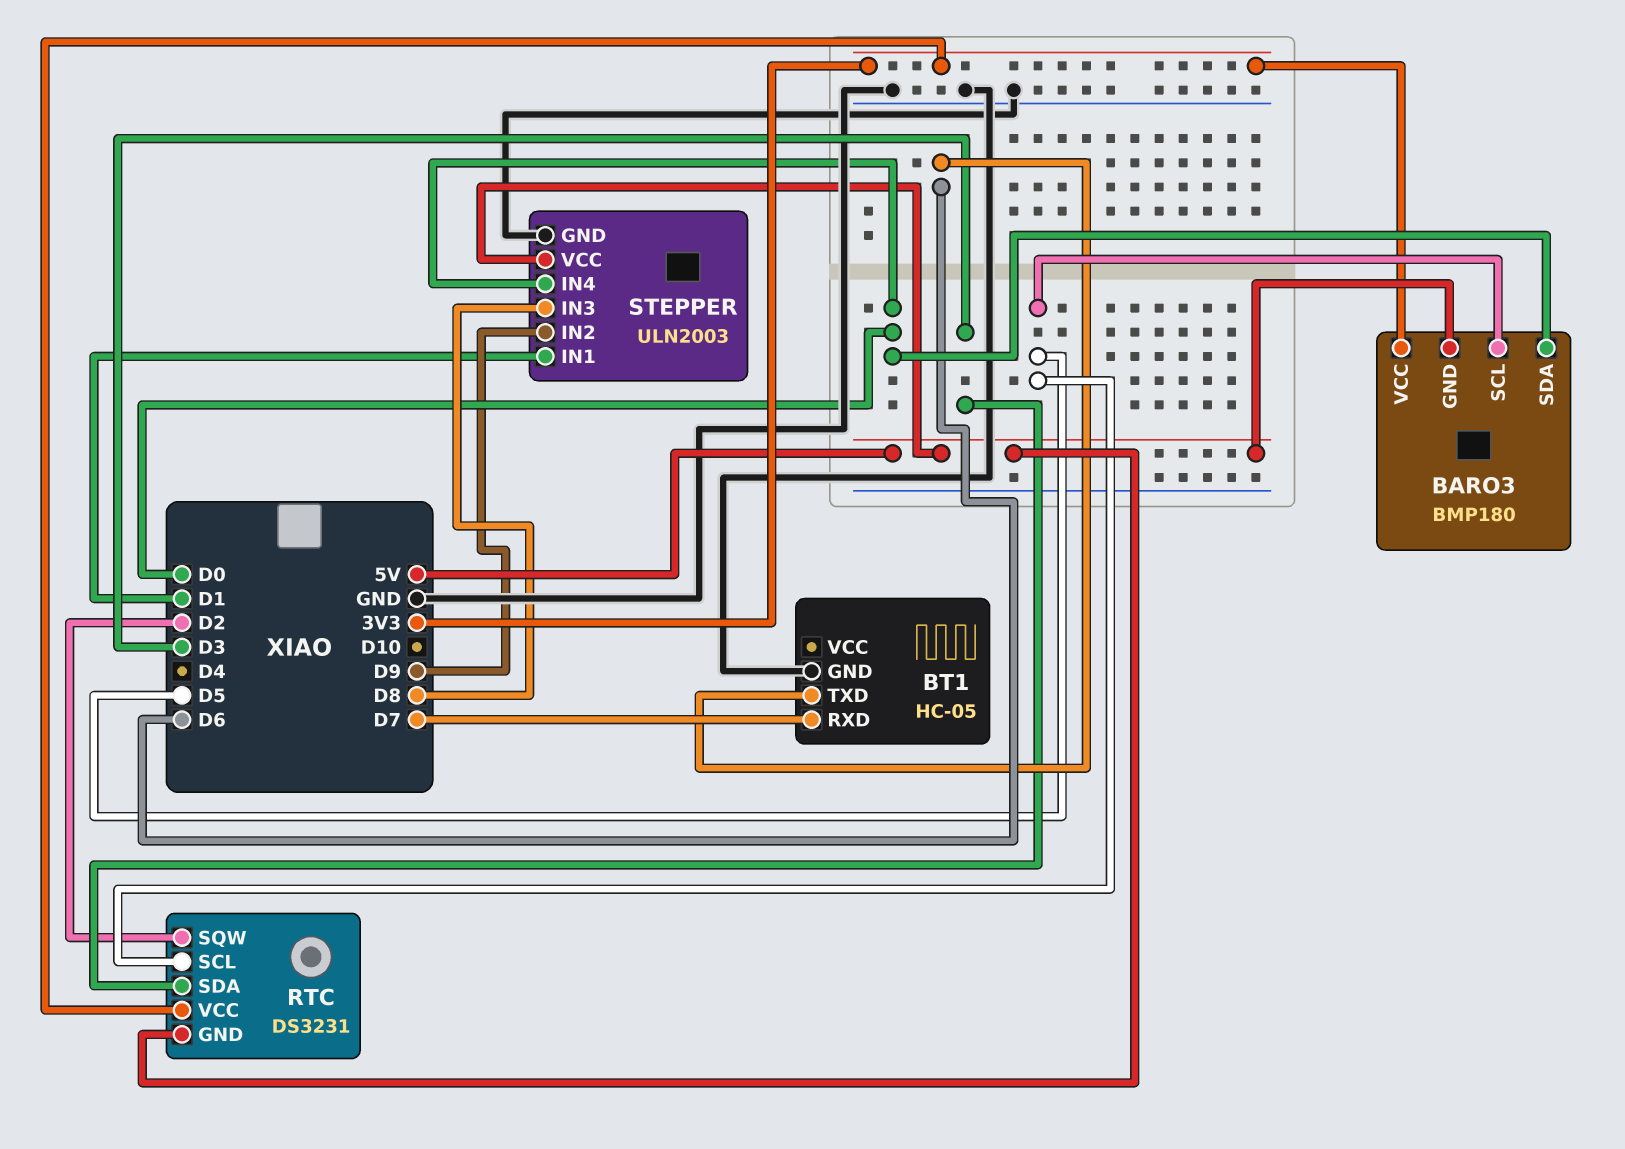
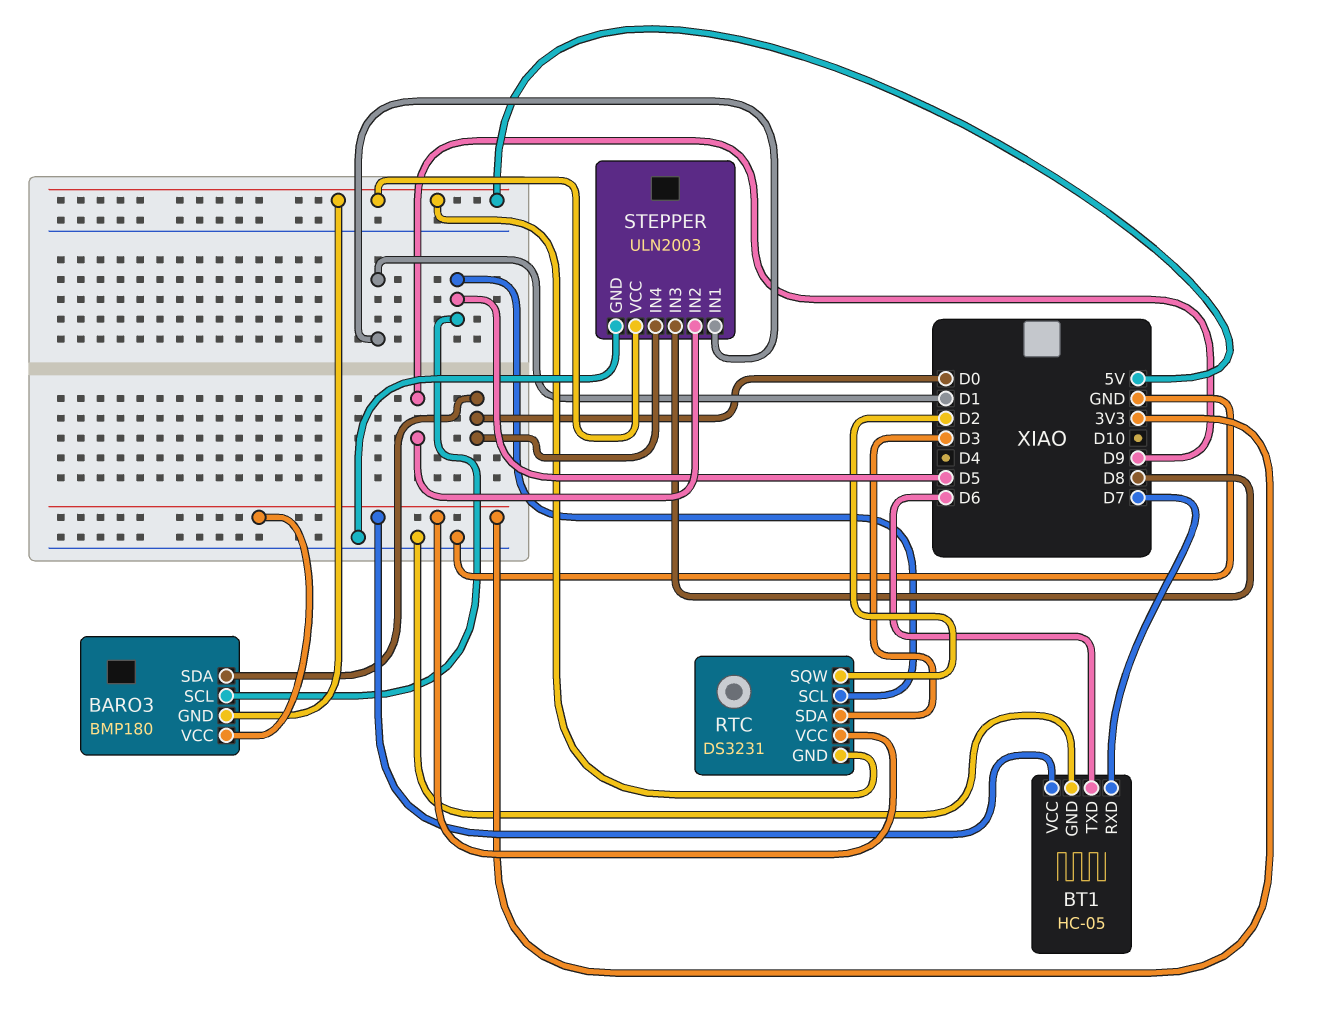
BT1 pin VCC: none -> 3V3

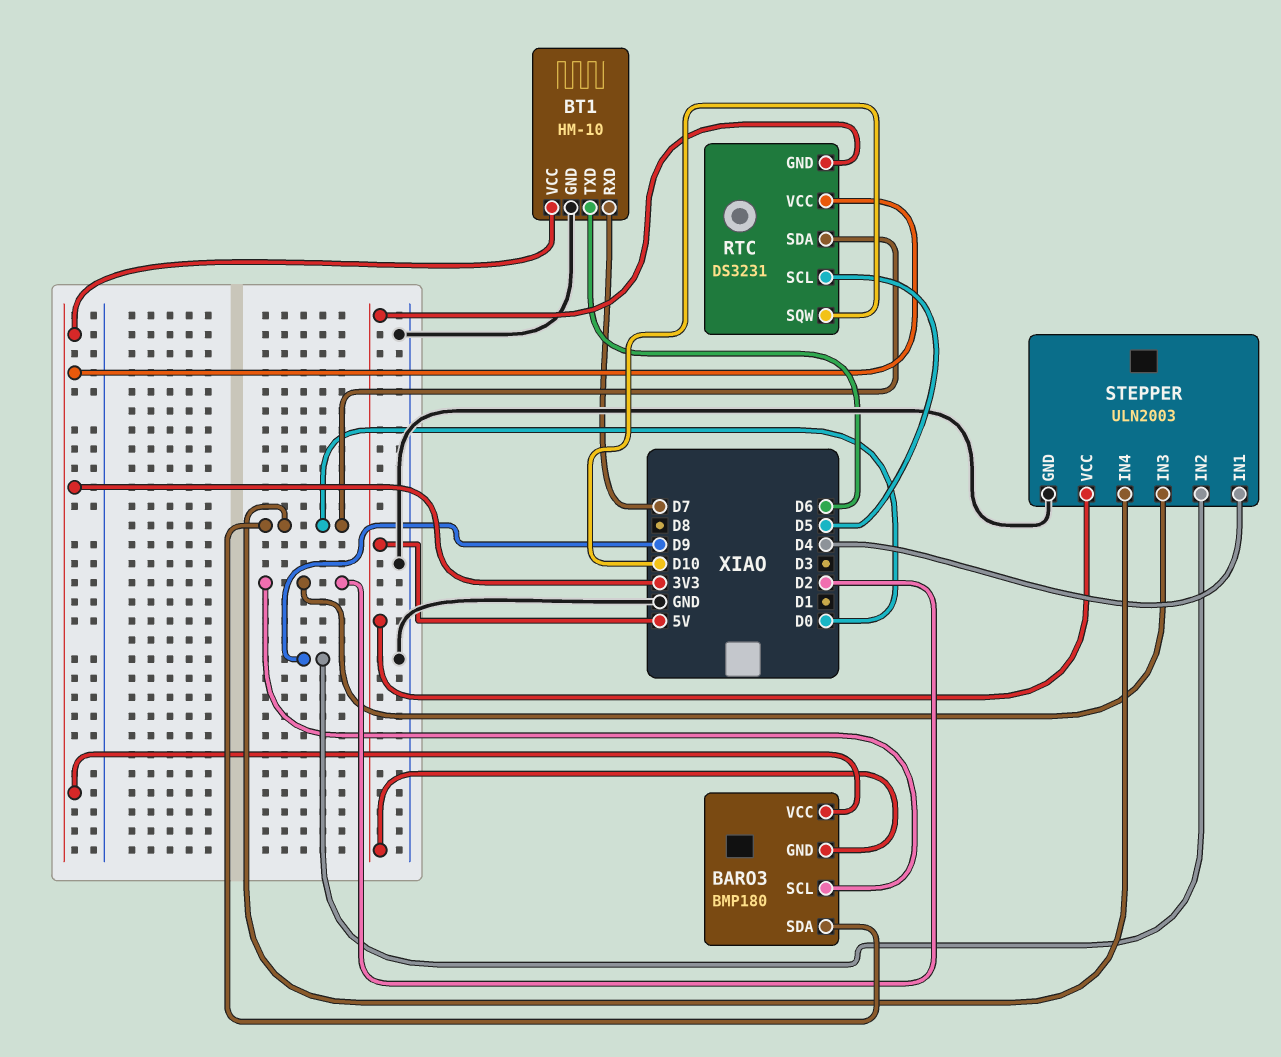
BARO3 pin SCL: D5 -> D2
BT1: HC-05 -> HM-10
RTC pin SDA: D3 -> D0
RTC pin SQW: D2 -> D10
STEPPER pin IN1: D1 -> D4
STEPPER pin IN3: D8 -> D2

